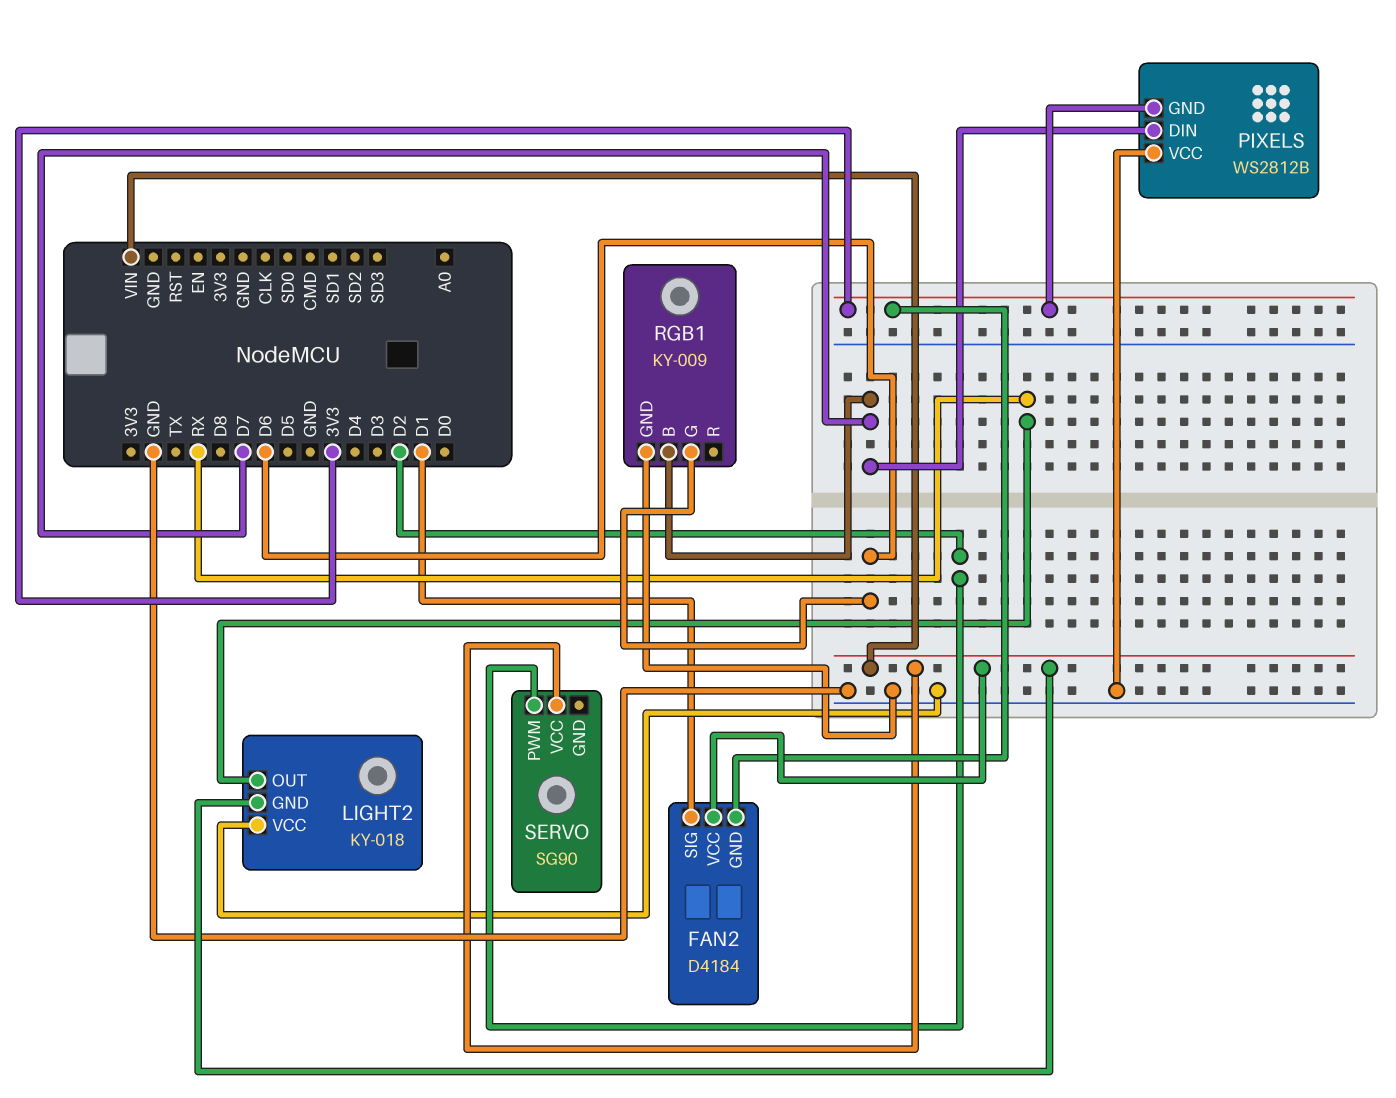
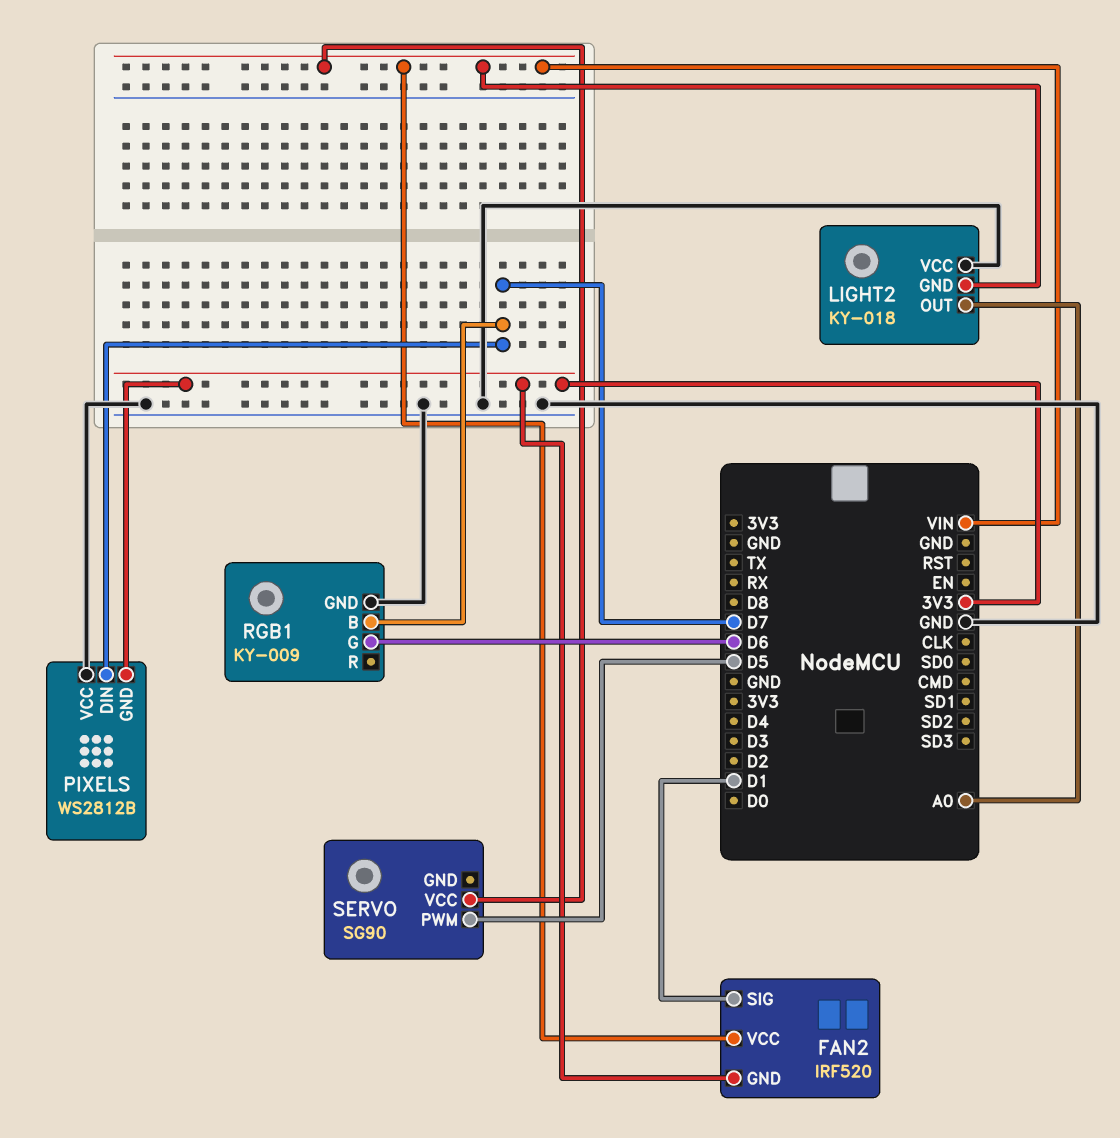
FAN2: D4184 -> IRF520
LIGHT2 pin OUT: RX -> A0
SERVO pin PWM: D2 -> D5

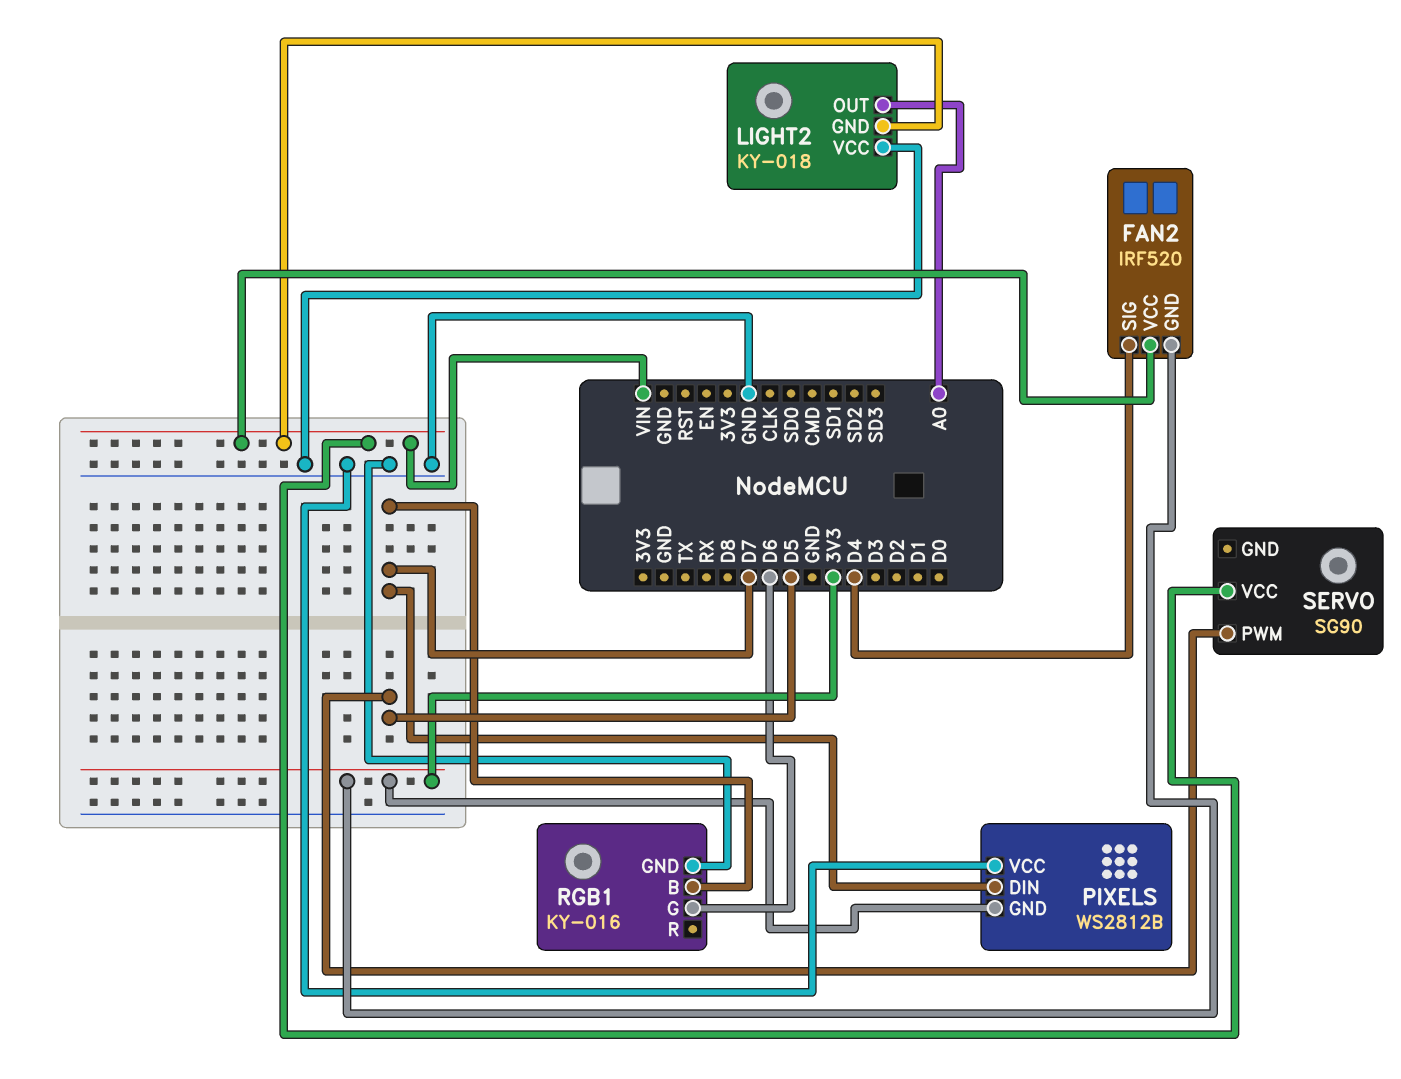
FAN2 pin SIG: D1 -> D4
RGB1: KY-009 -> KY-016

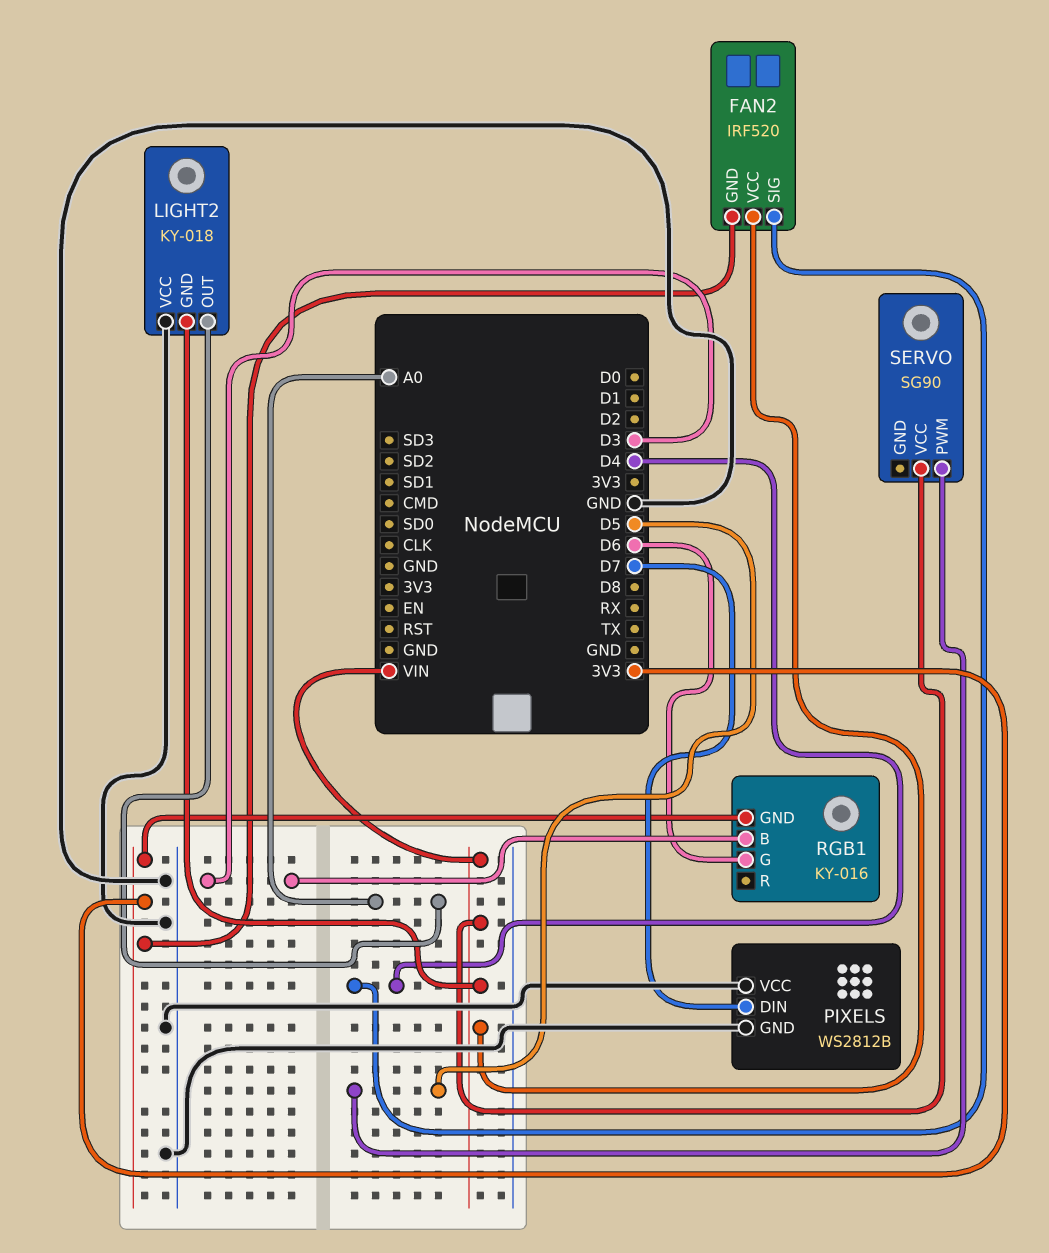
PIXELS pin GND: 3V3 -> GND
RGB1 pin B: D7 -> D3
RGB1 pin GND: GND -> 3V3

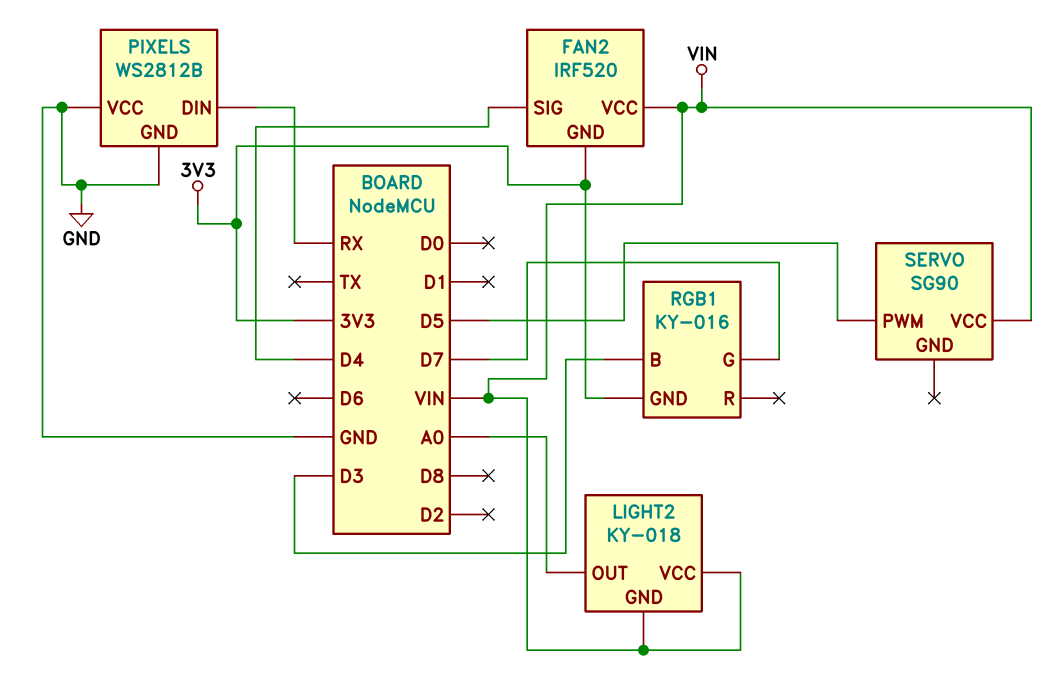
LIGHT2 pin VCC: GND -> VIN
PIXELS pin DIN: D7 -> RX
RGB1 pin G: D6 -> D7

